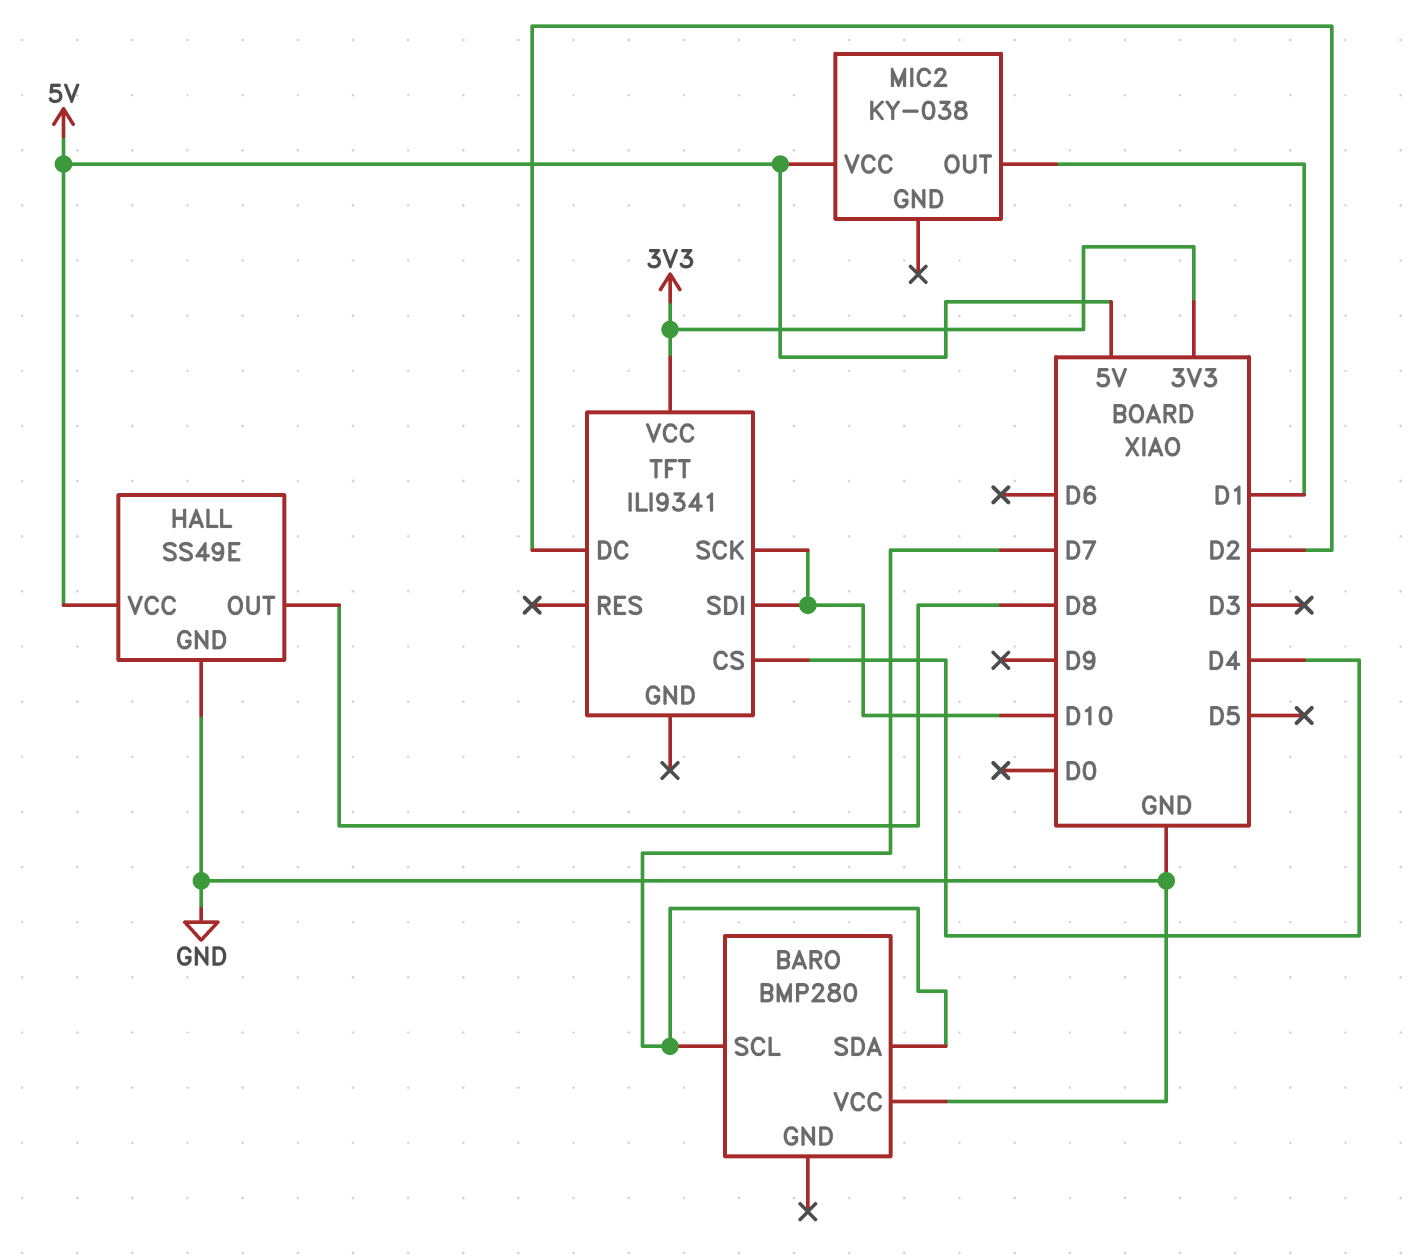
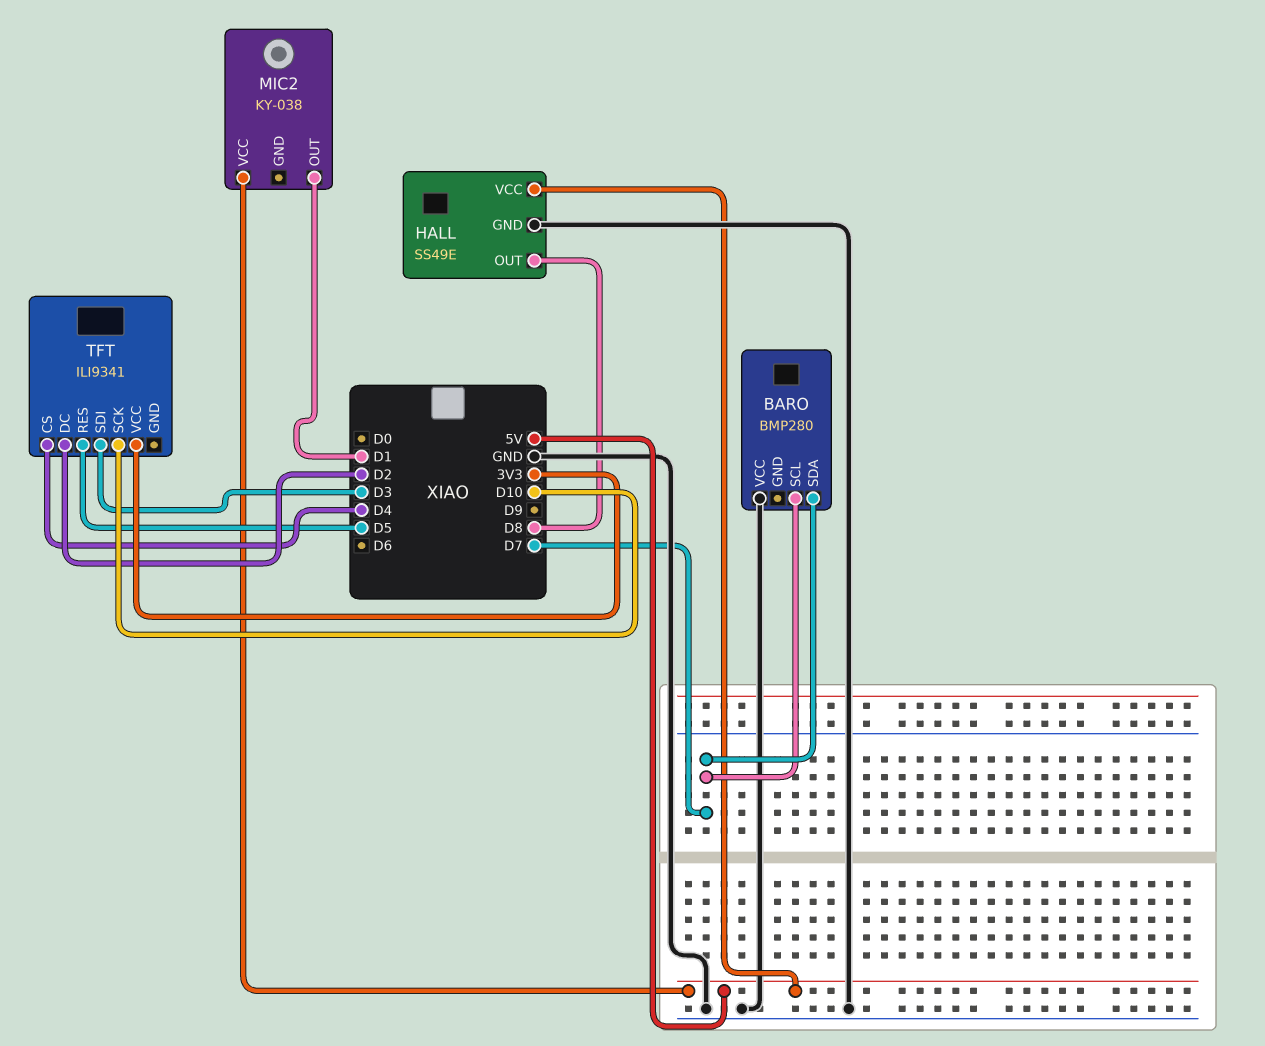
TFT pin RES: none -> D5
TFT pin SDI: D10 -> D3

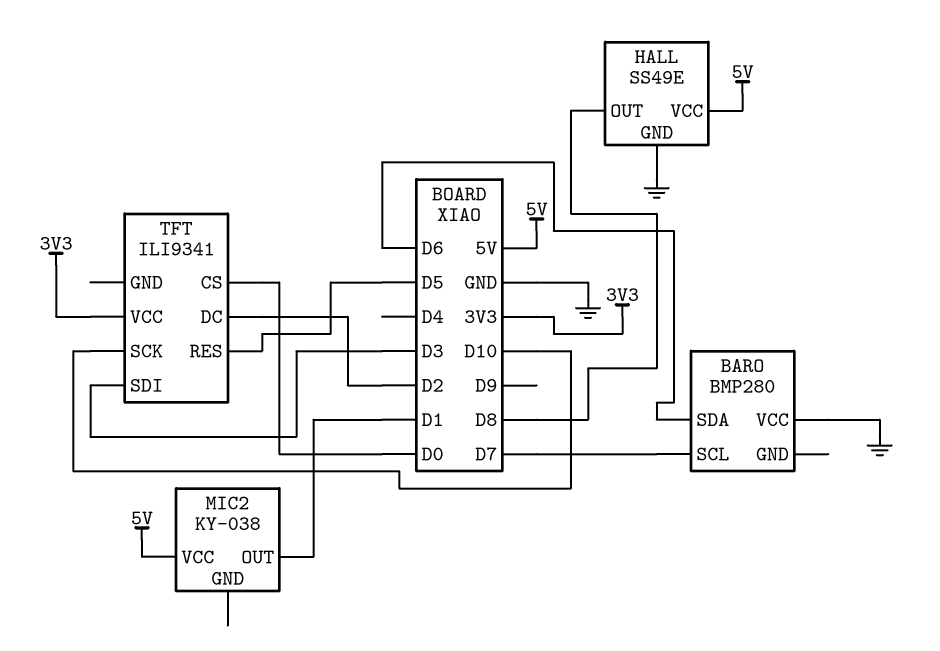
BARO pin SDA: D7 -> D6
TFT pin CS: D4 -> D0

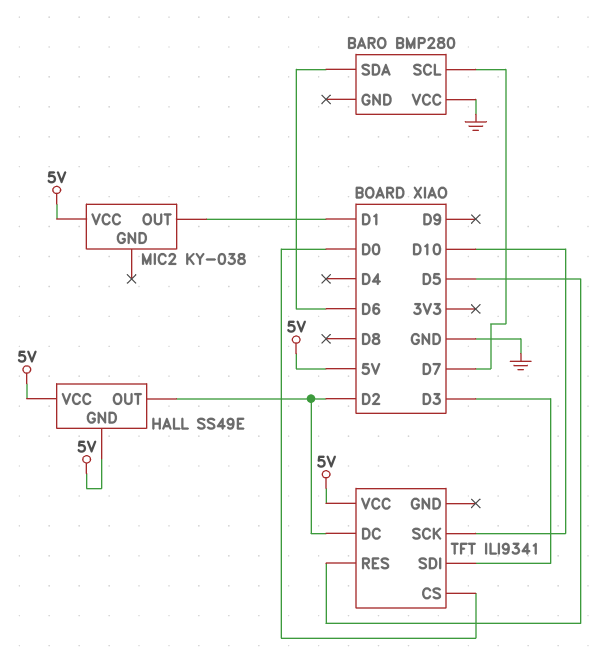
HALL pin GND: GND -> 5V
HALL pin OUT: D8 -> D2
TFT pin VCC: 3V3 -> 5V

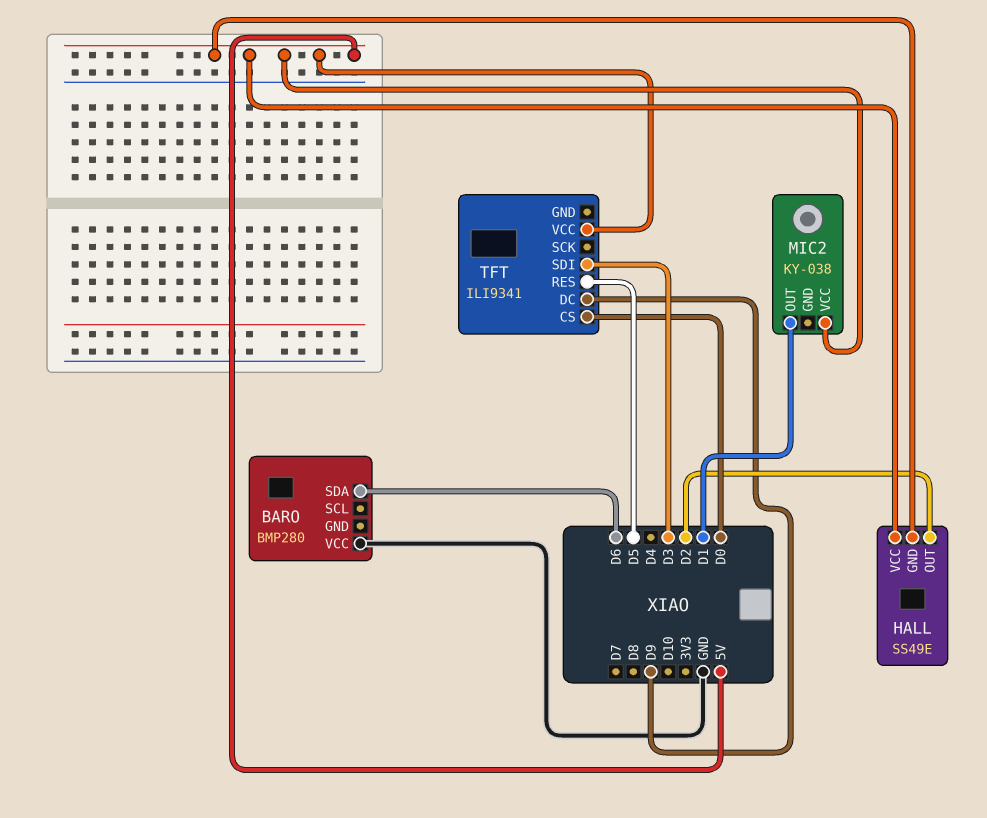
BARO pin SCL: D7 -> none
TFT pin DC: D2 -> D9
TFT pin SCK: D10 -> none

